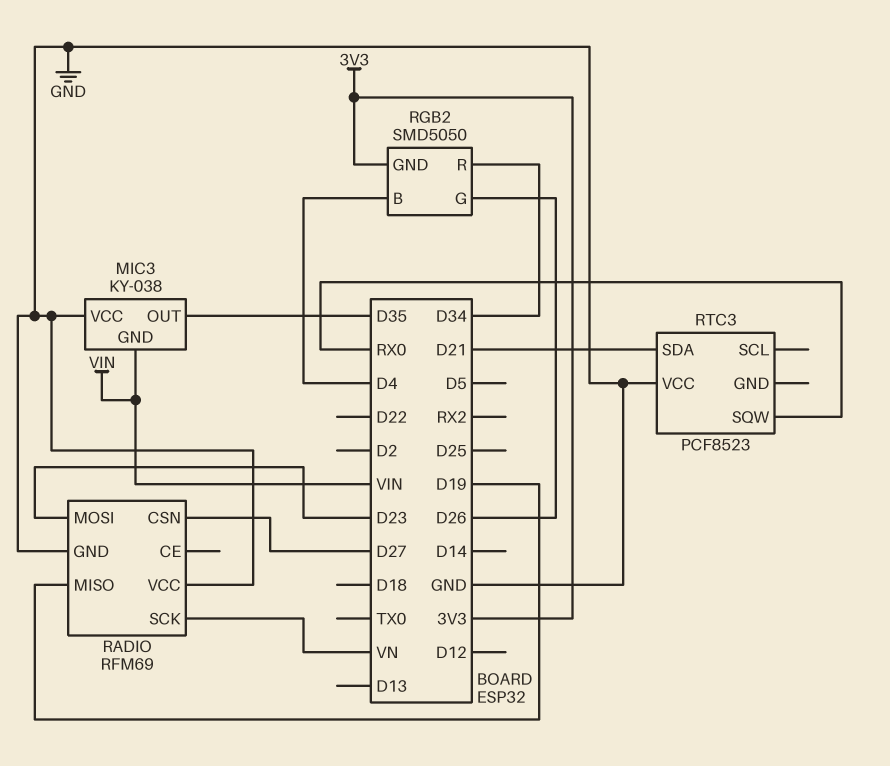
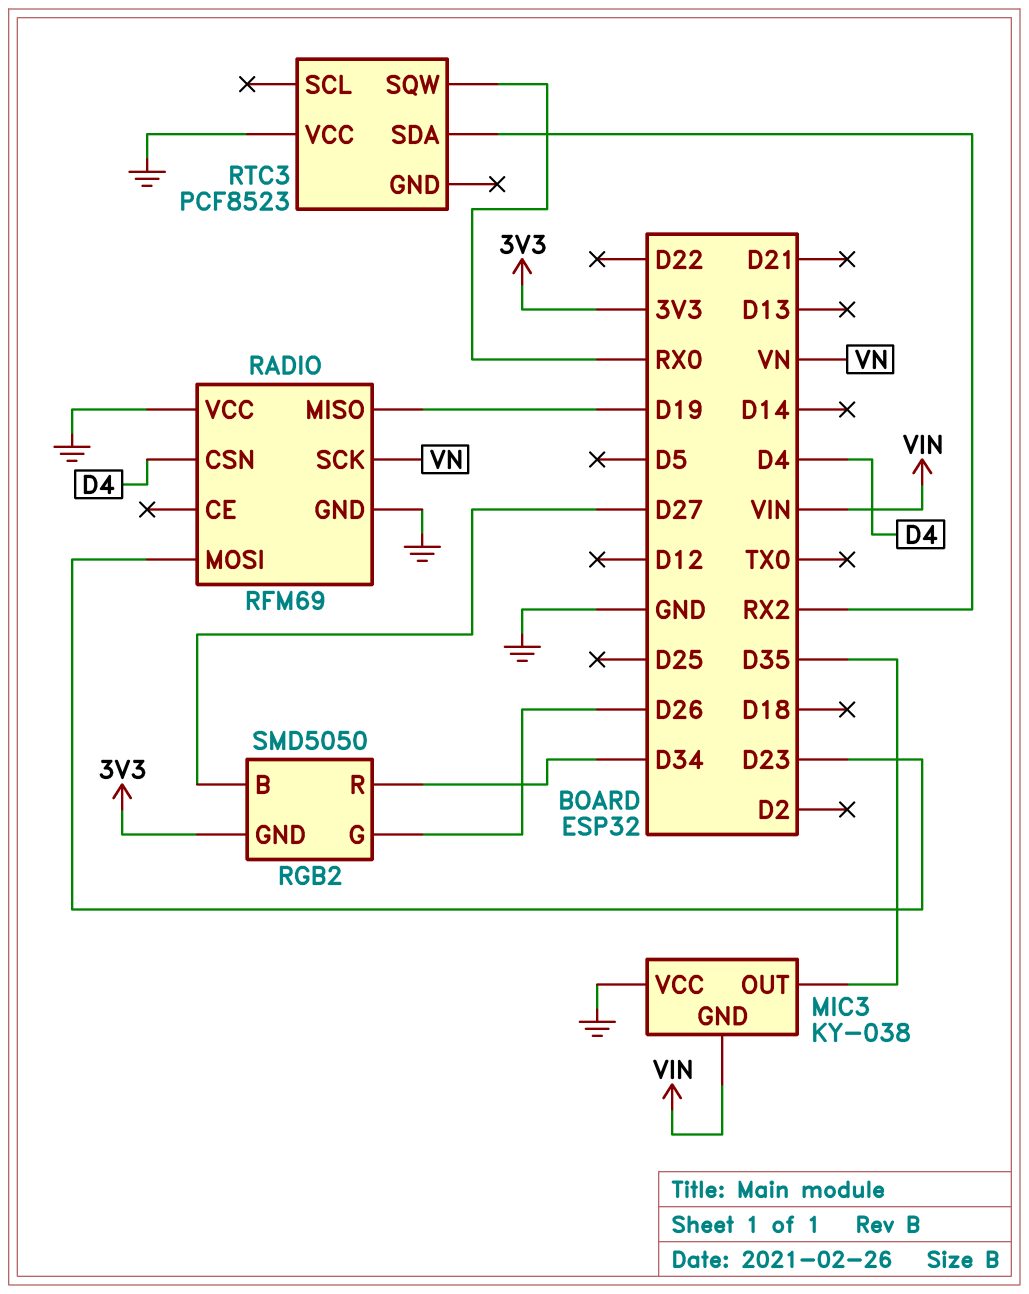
RADIO pin CSN: D27 -> D4
RGB2 pin B: D4 -> D27
RTC3 pin SDA: D21 -> RX2

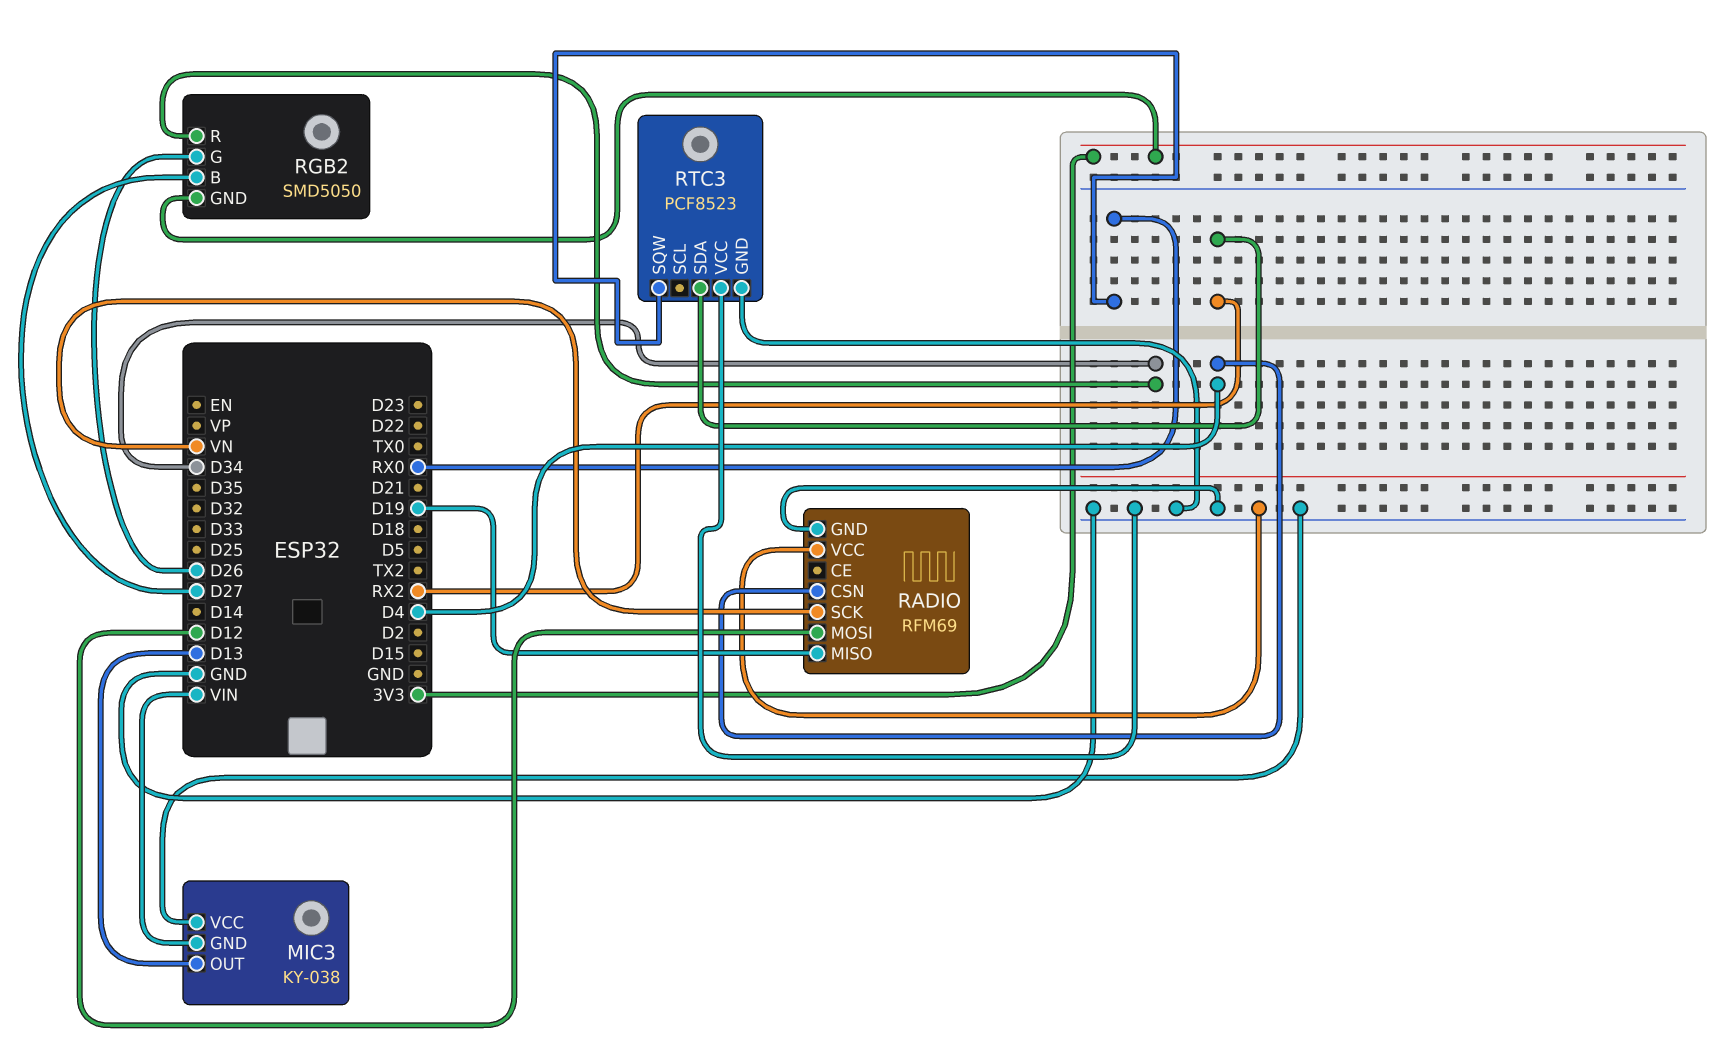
MIC3 pin OUT: D35 -> D13
RADIO pin MOSI: D23 -> D12
RTC3 pin GND: none -> GND

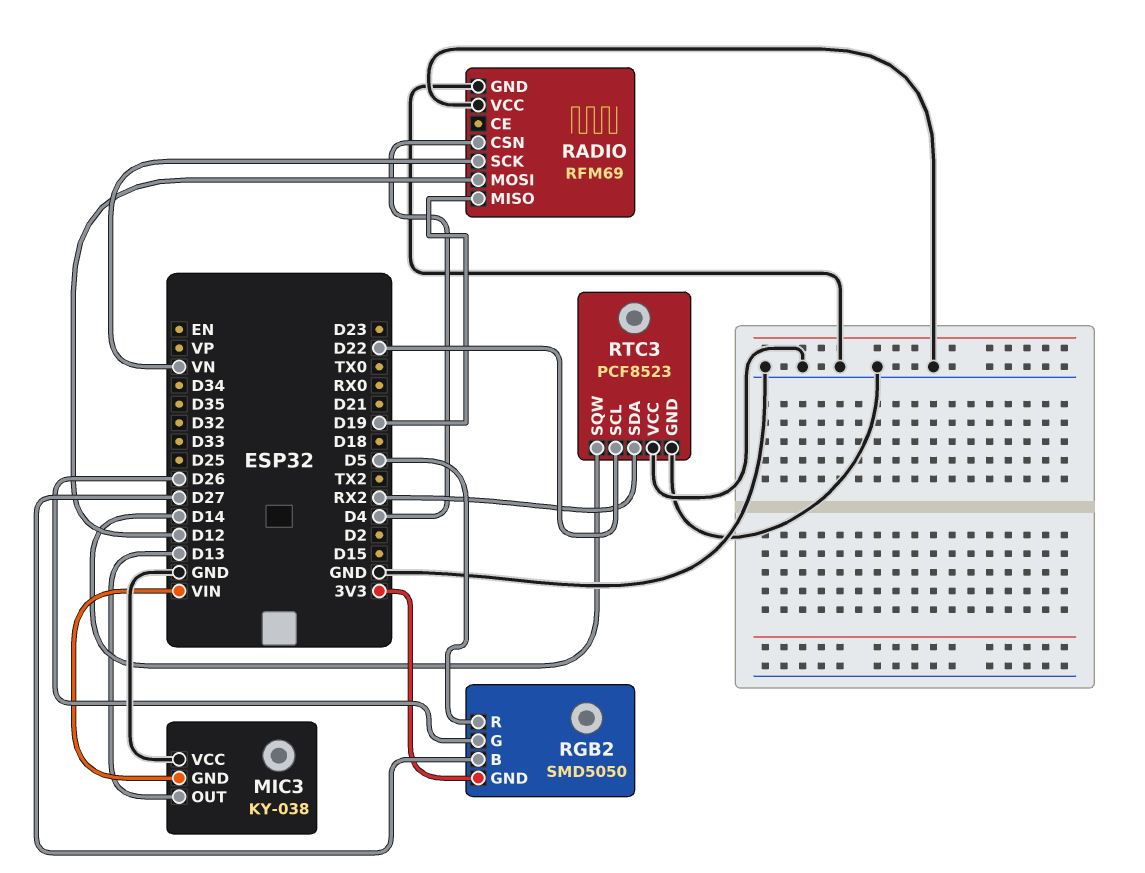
RGB2 pin R: D34 -> D5
RTC3 pin SCL: none -> D22
RTC3 pin SQW: RX0 -> D14

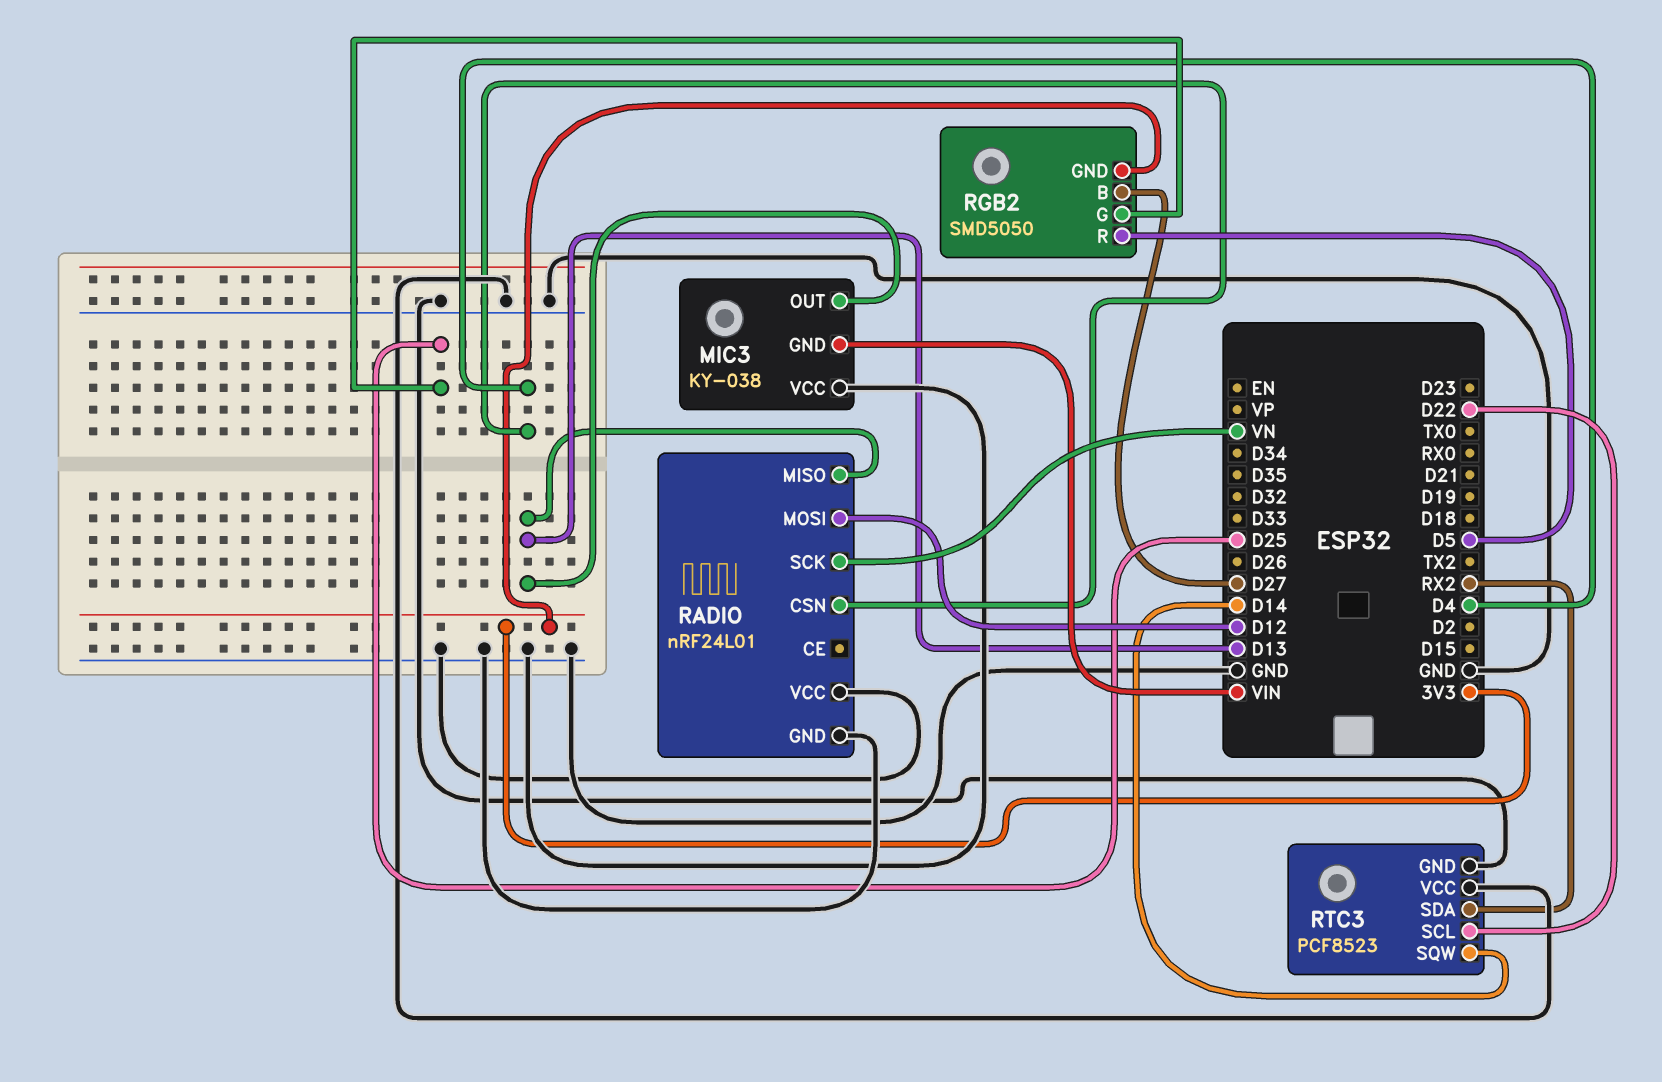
RADIO: RFM69 -> nRF24L01
RADIO pin MISO: D19 -> D13
RGB2 pin G: D26 -> D25

